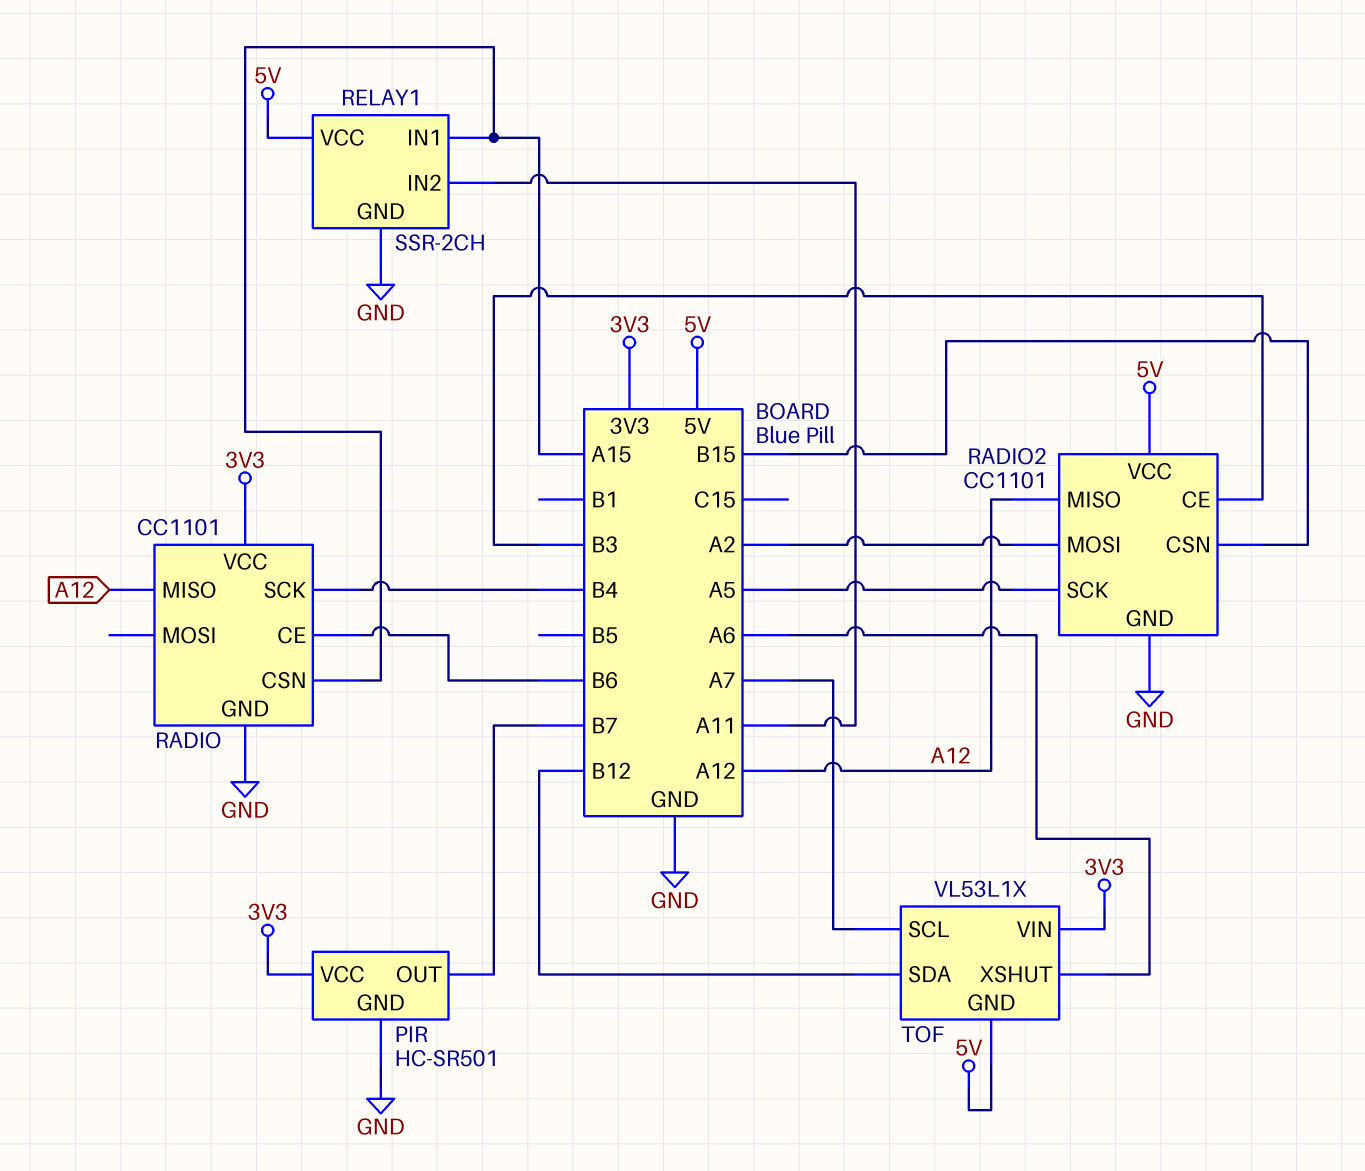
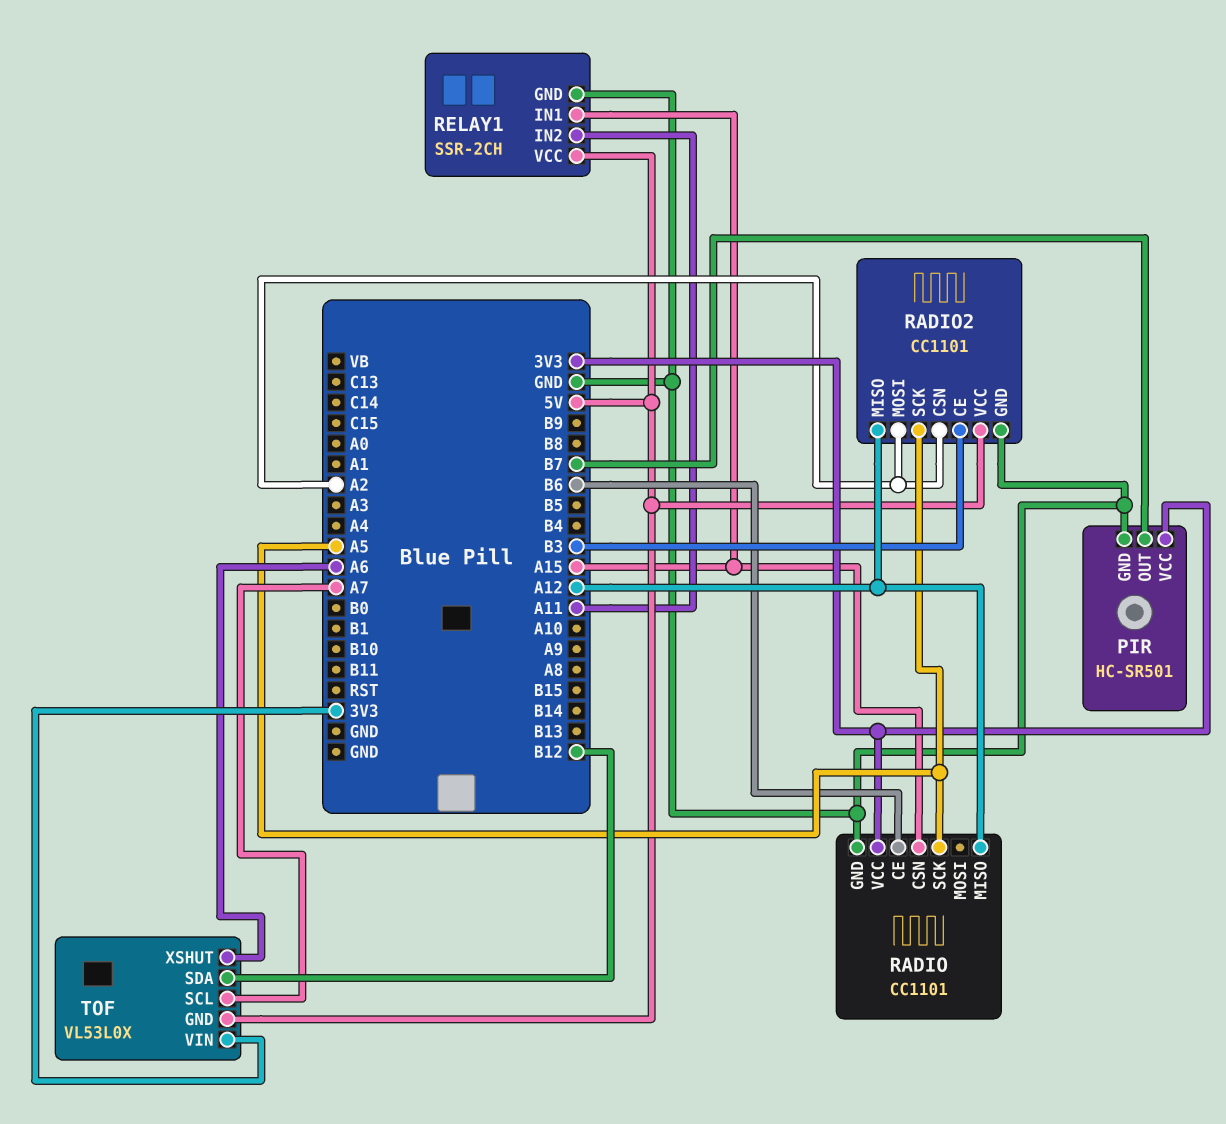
RADIO pin SCK: B4 -> A5
RADIO2 pin CSN: B15 -> A2
TOF: VL53L1X -> VL53L0X

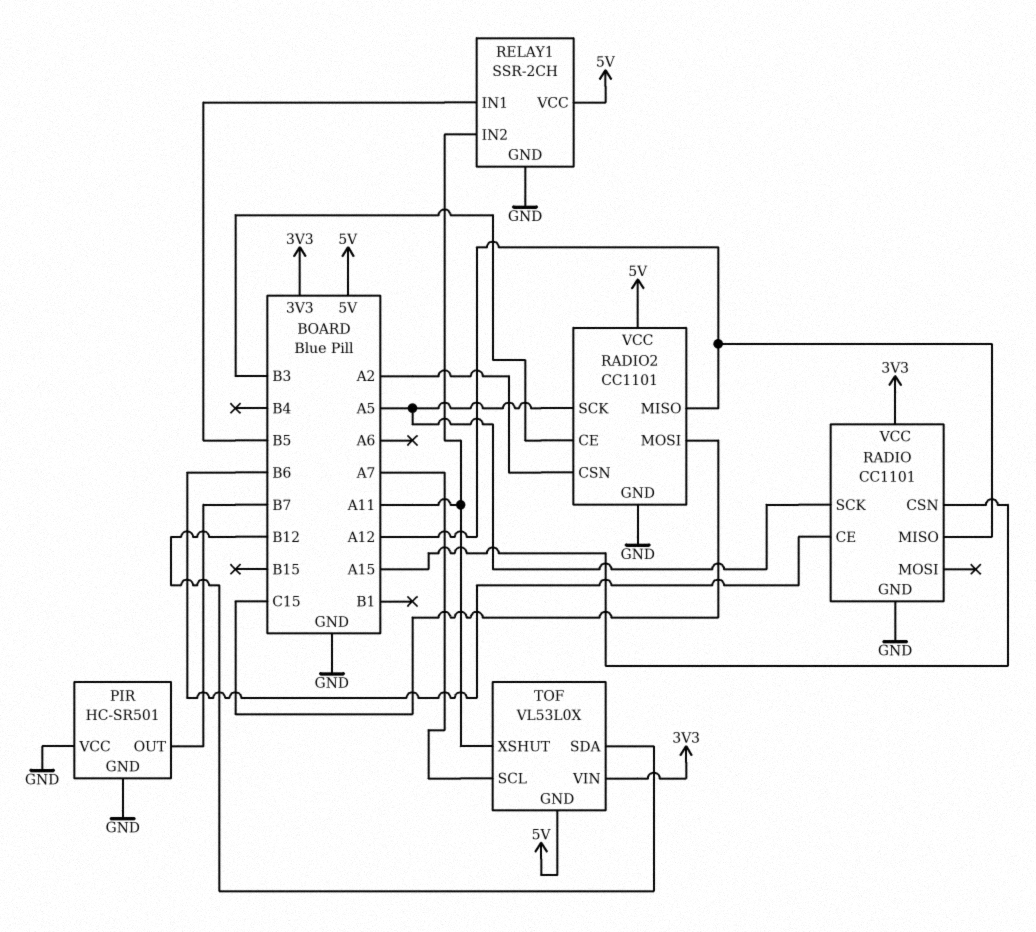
PIR pin VCC: 3V3 -> GND
RADIO2 pin MOSI: A2 -> C15
RELAY1 pin IN1: A15 -> B5
TOF pin XSHUT: A6 -> A11

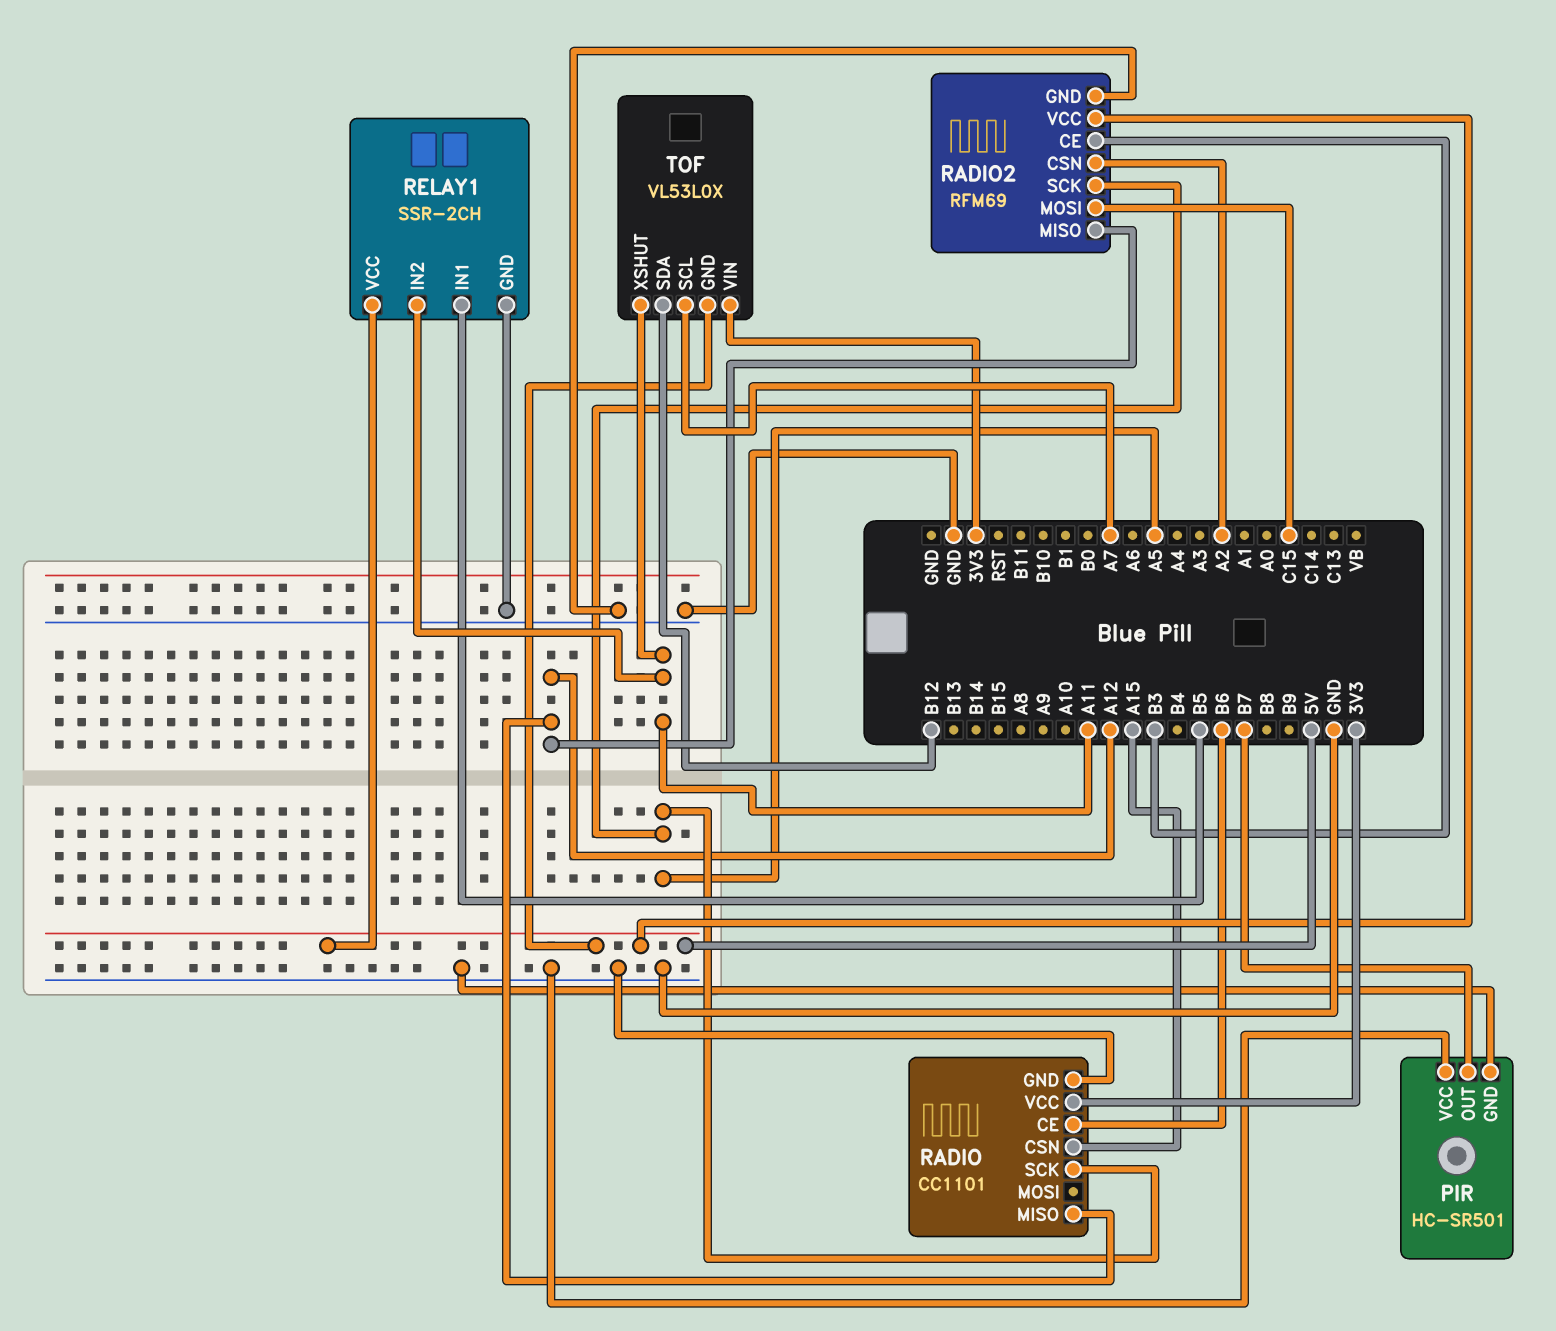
RADIO2: CC1101 -> RFM69

